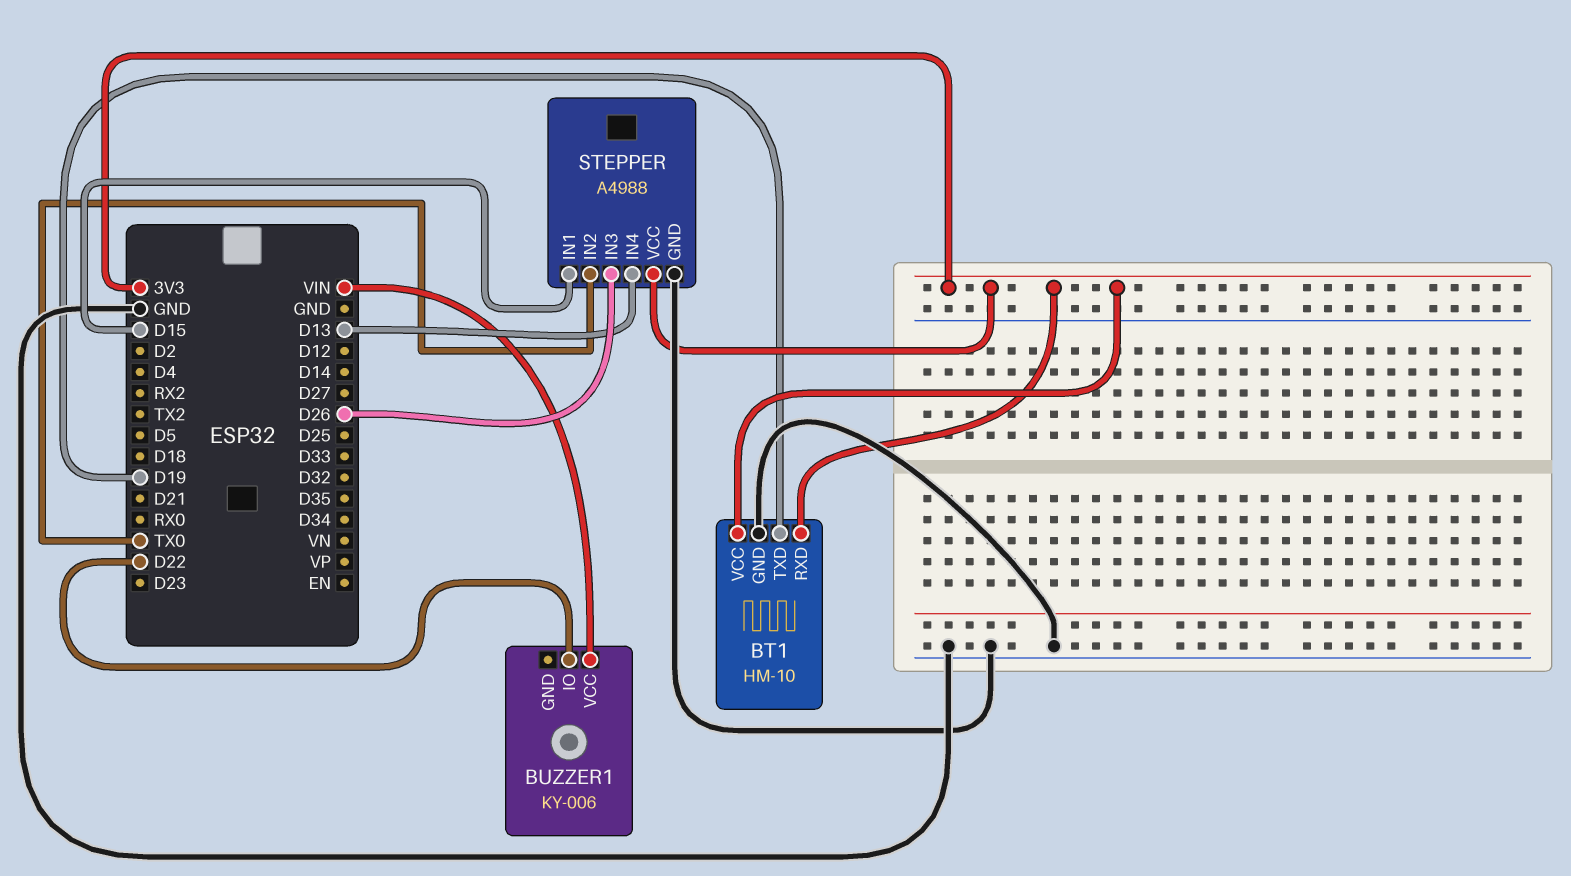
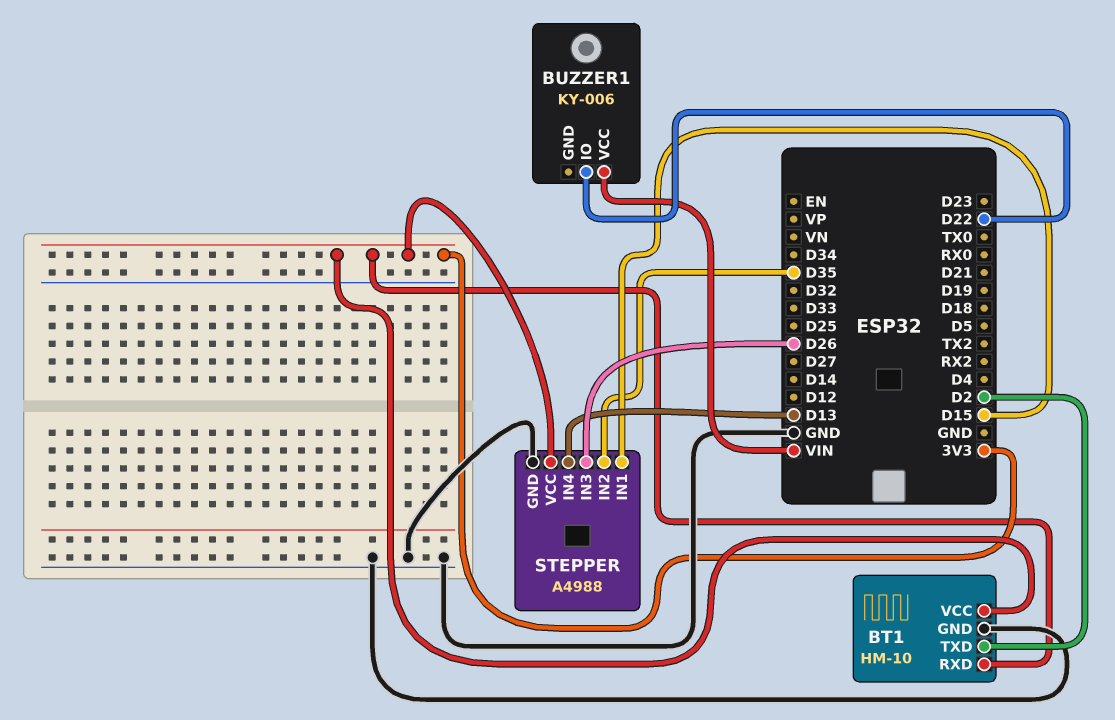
BT1 pin TXD: D19 -> D2
STEPPER pin IN2: TX0 -> D35

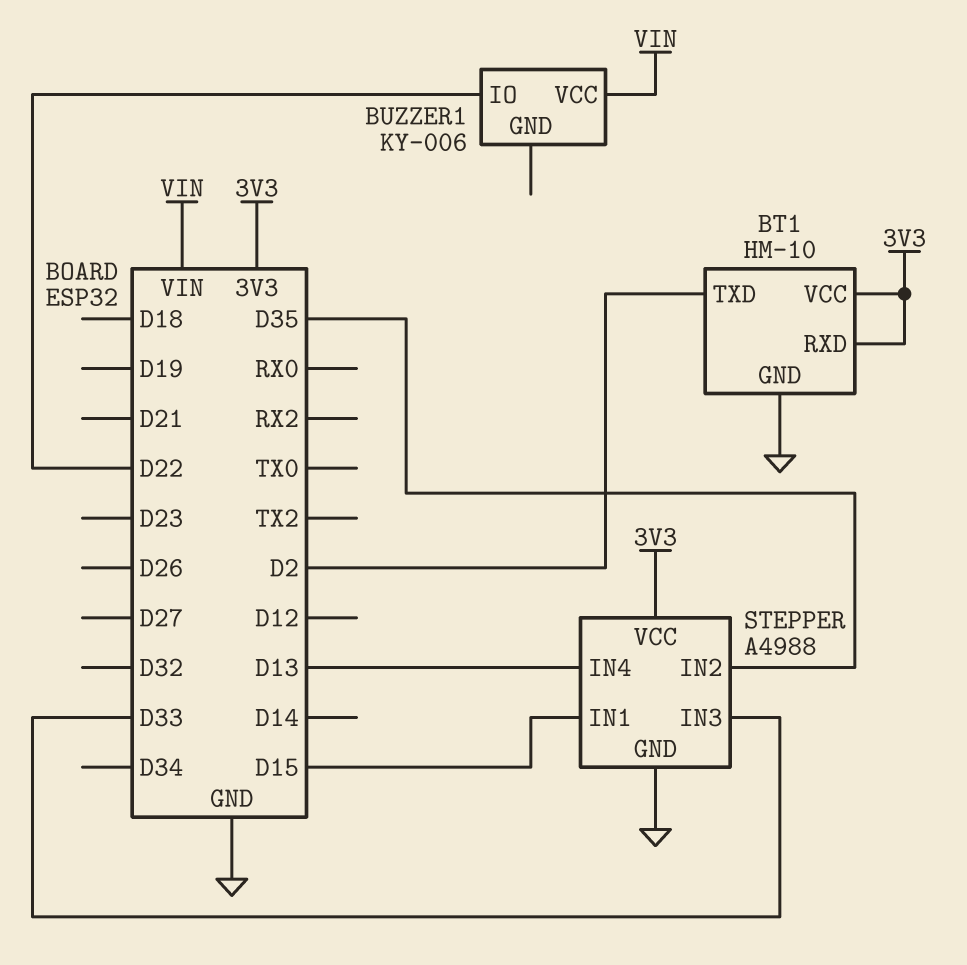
STEPPER pin IN3: D26 -> D33

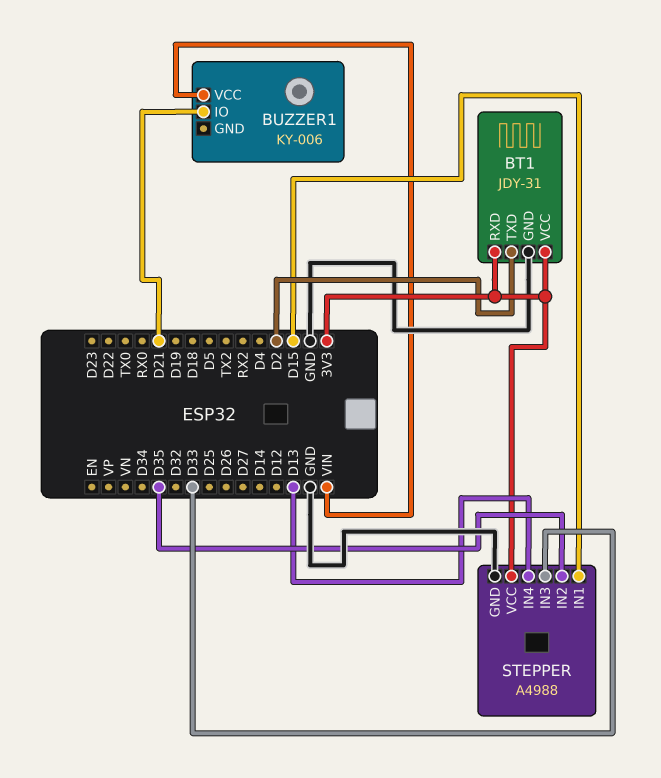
BT1: HM-10 -> JDY-31
BUZZER1 pin IO: D22 -> D21

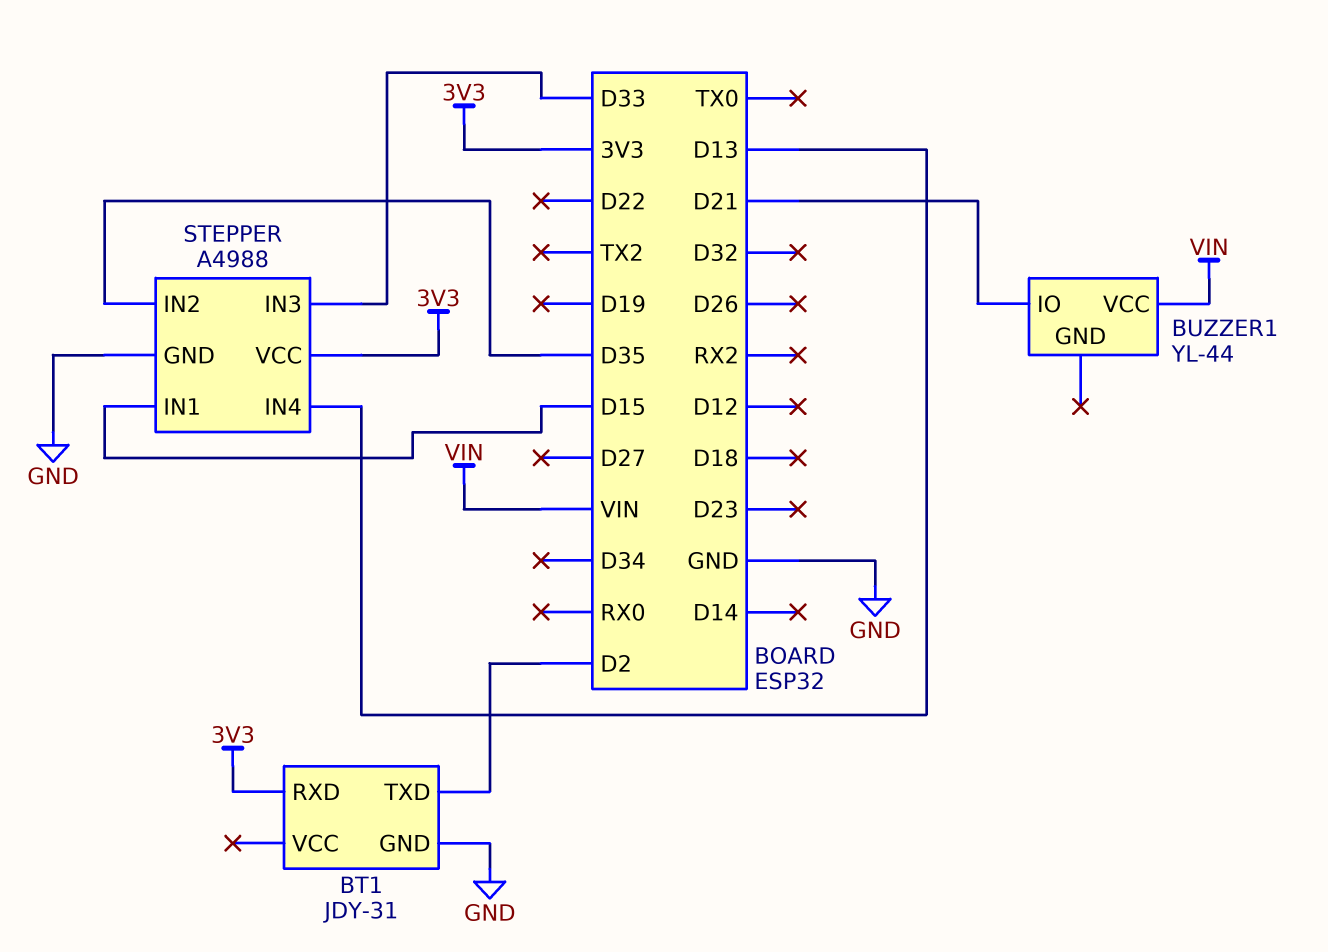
BT1 pin VCC: 3V3 -> none
BUZZER1: KY-006 -> YL-44

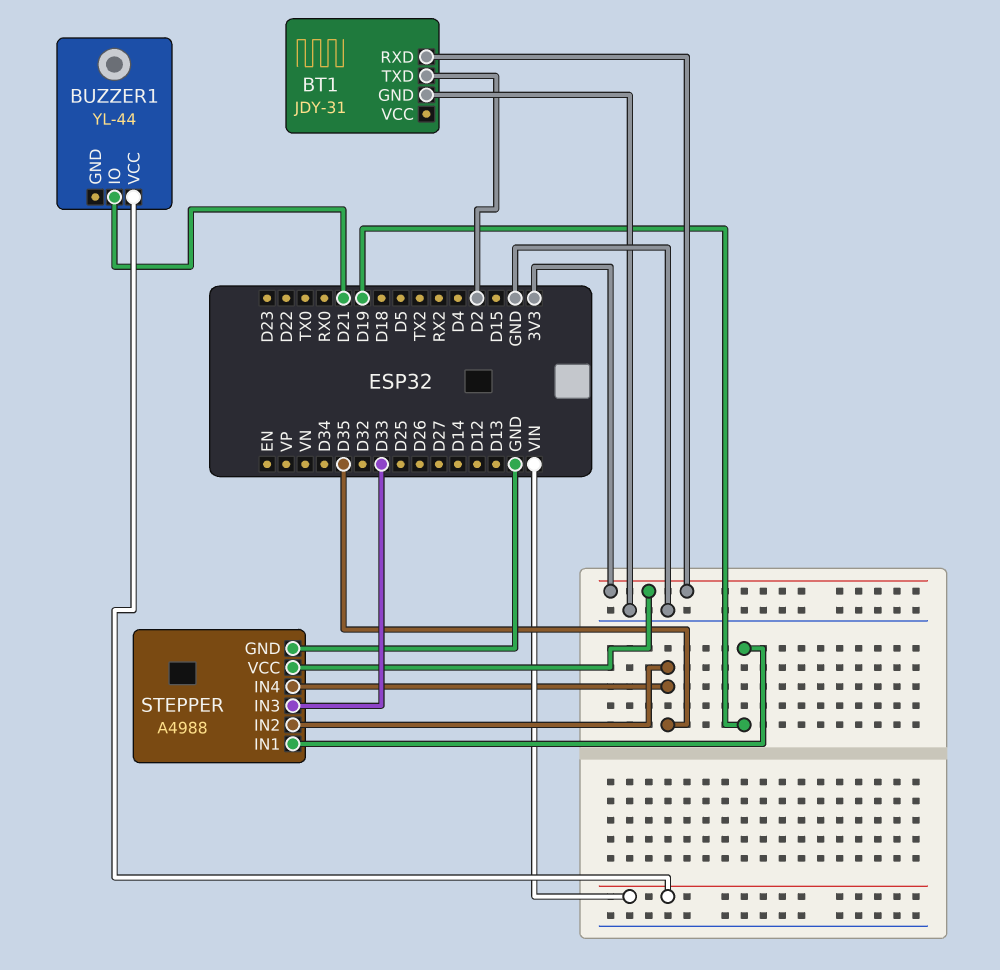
STEPPER pin IN1: D15 -> D19
STEPPER pin IN4: D13 -> D35

